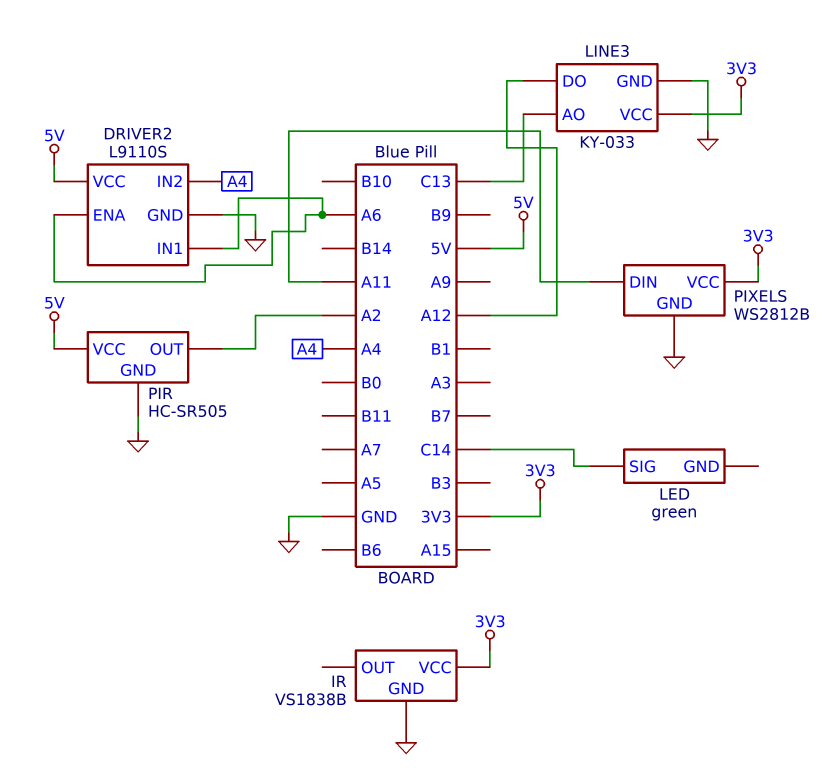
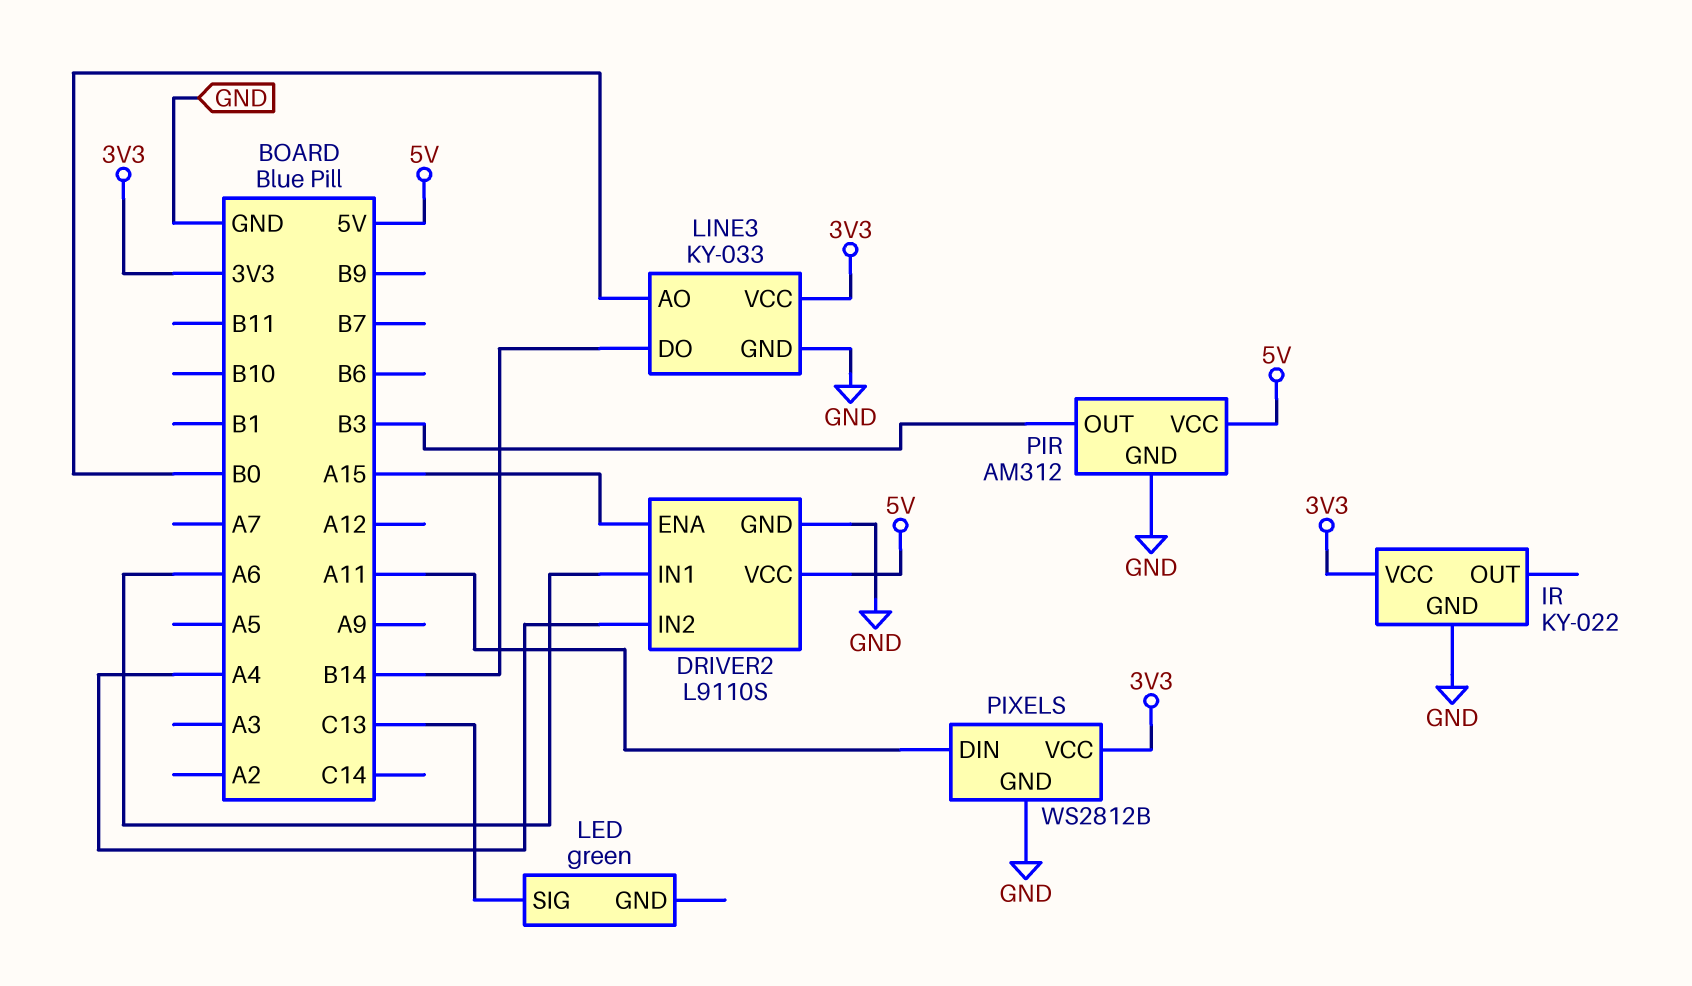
DRIVER2 pin ENA: A6 -> A15
IR: VS1838B -> KY-022
LED pin SIG: C14 -> C13
LINE3 pin AO: C13 -> B0
LINE3 pin DO: A12 -> B14
PIR: HC-SR505 -> AM312
PIR pin OUT: A2 -> B3

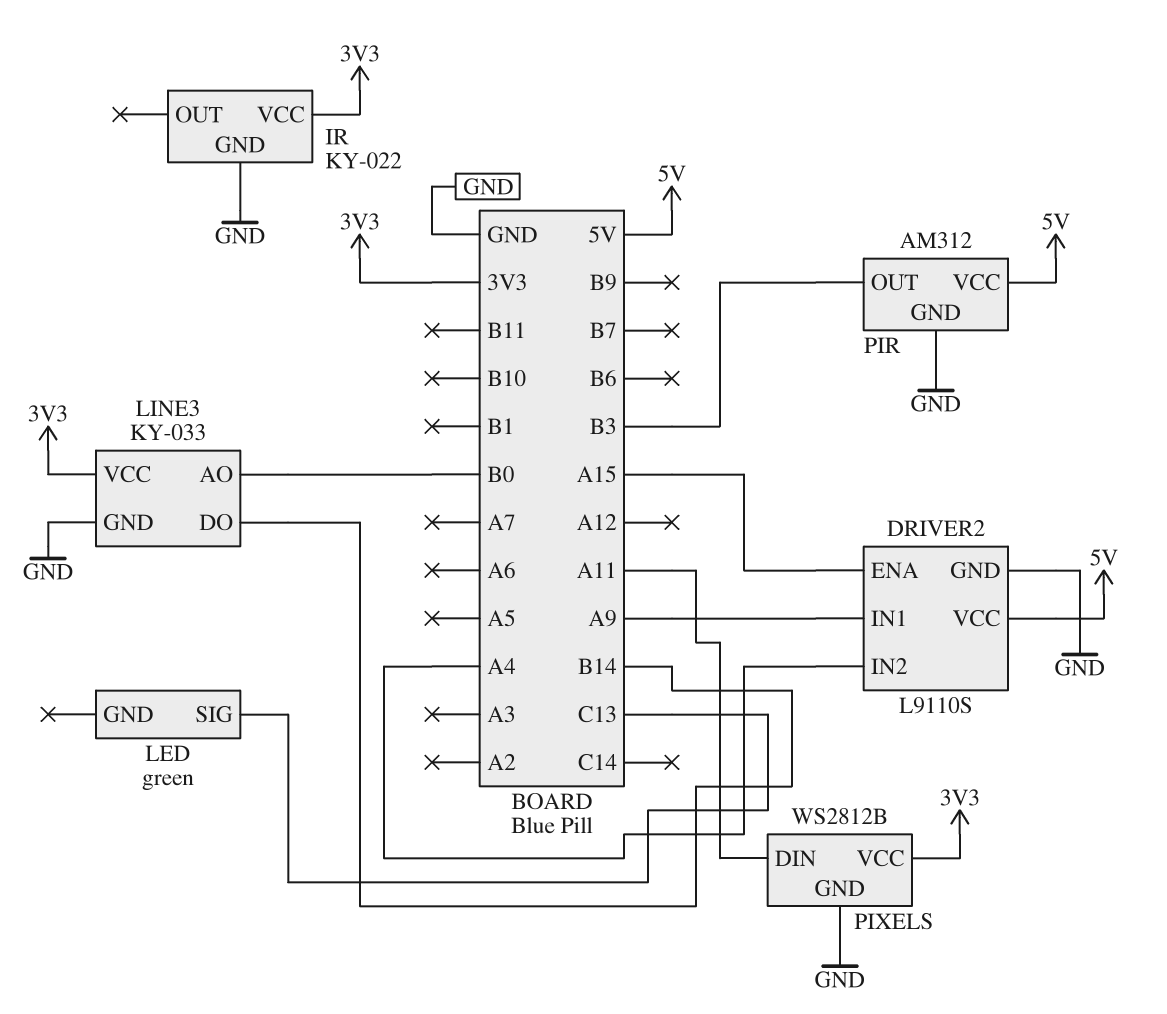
DRIVER2 pin IN1: A6 -> A9

